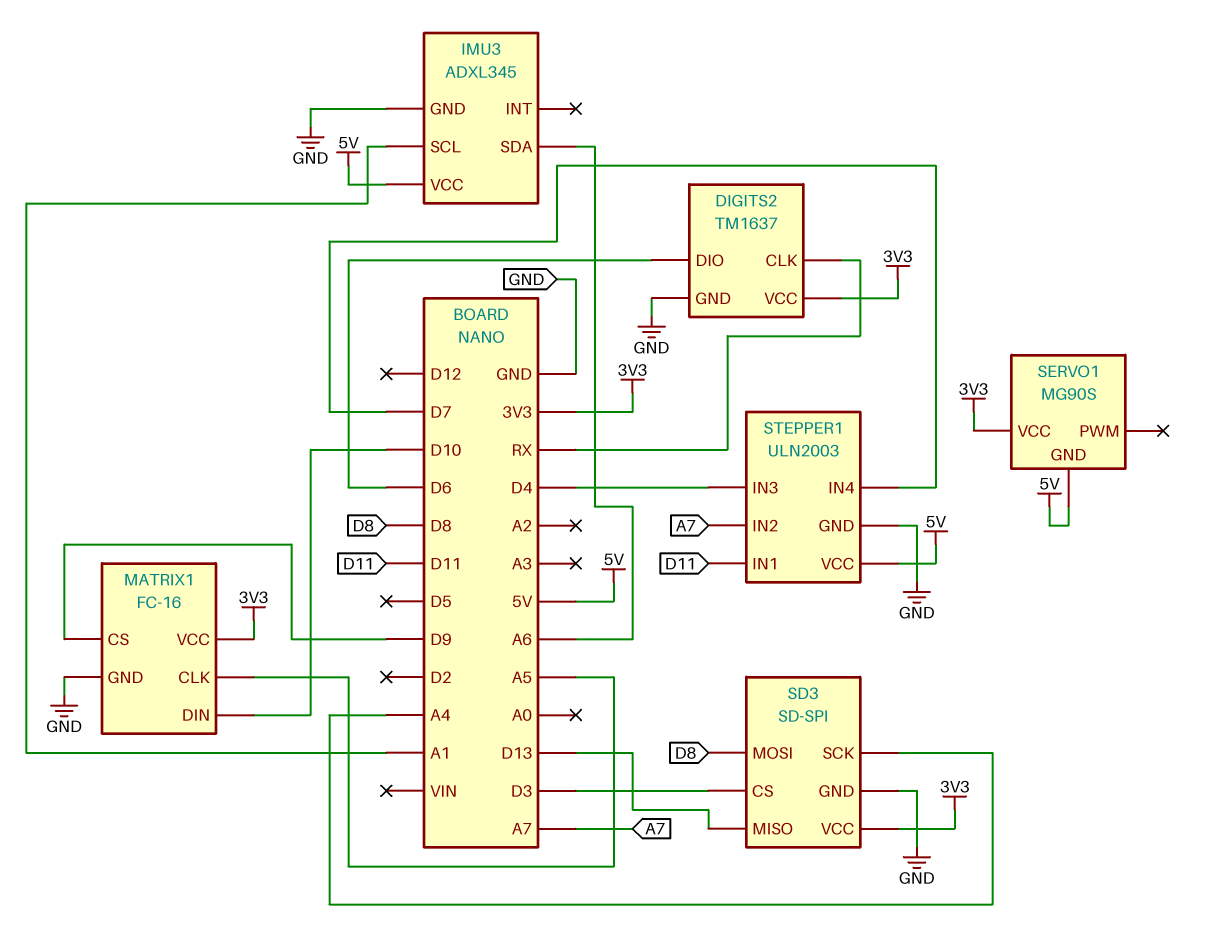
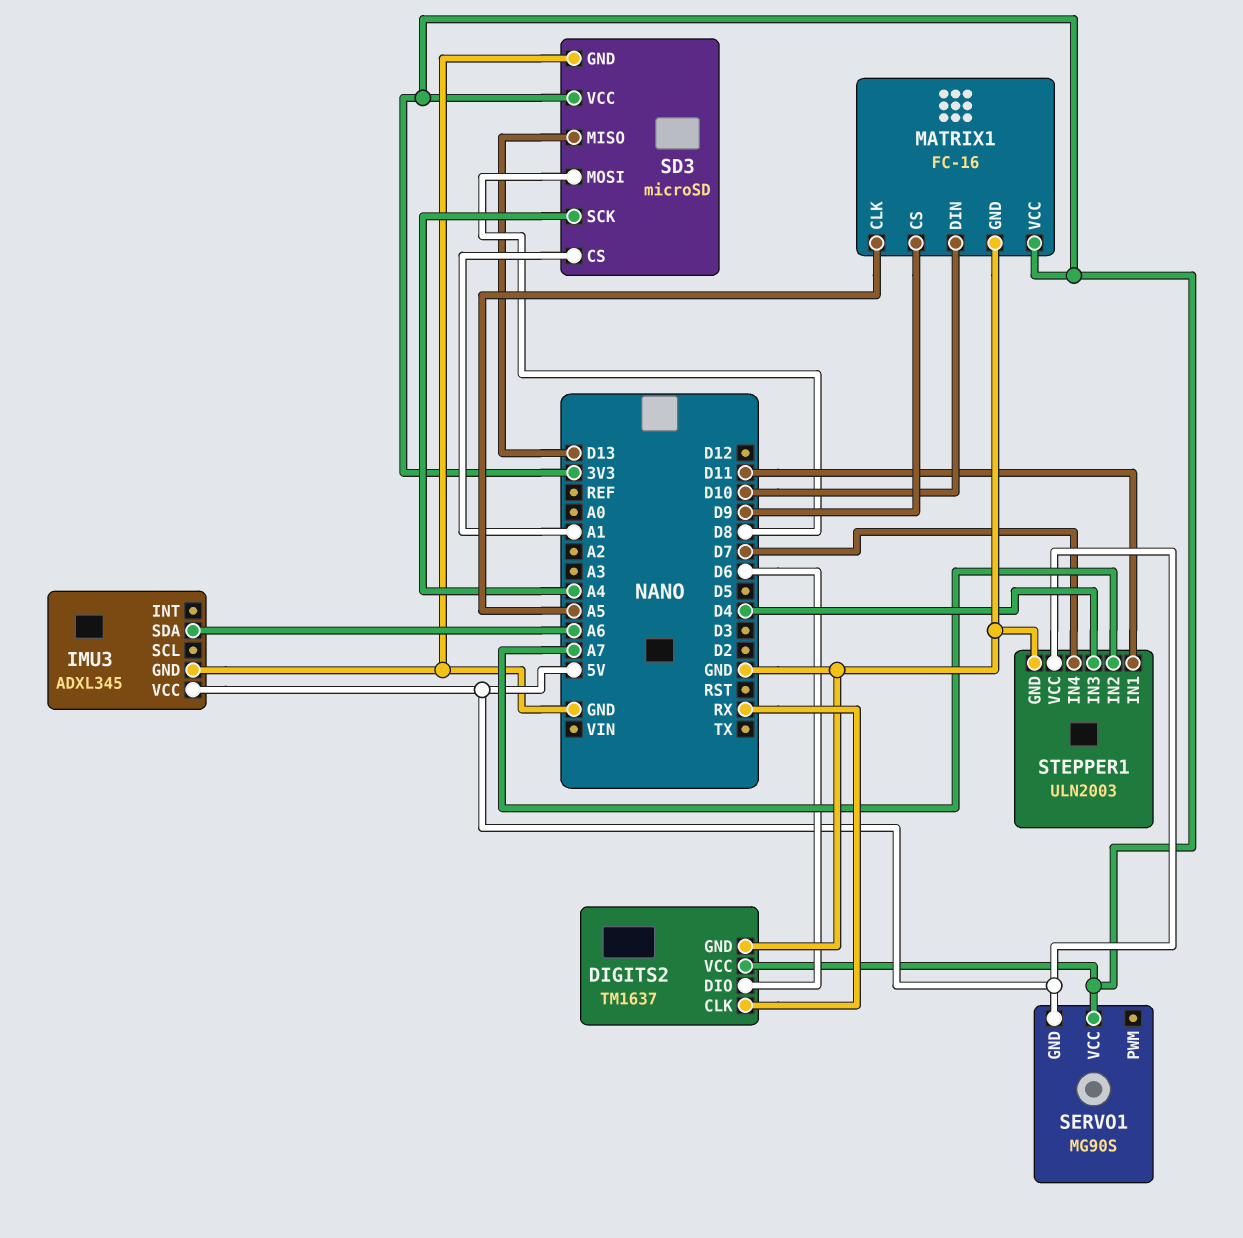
IMU3 pin SCL: A1 -> none
SD3: SD-SPI -> microSD
SD3 pin CS: D3 -> A1

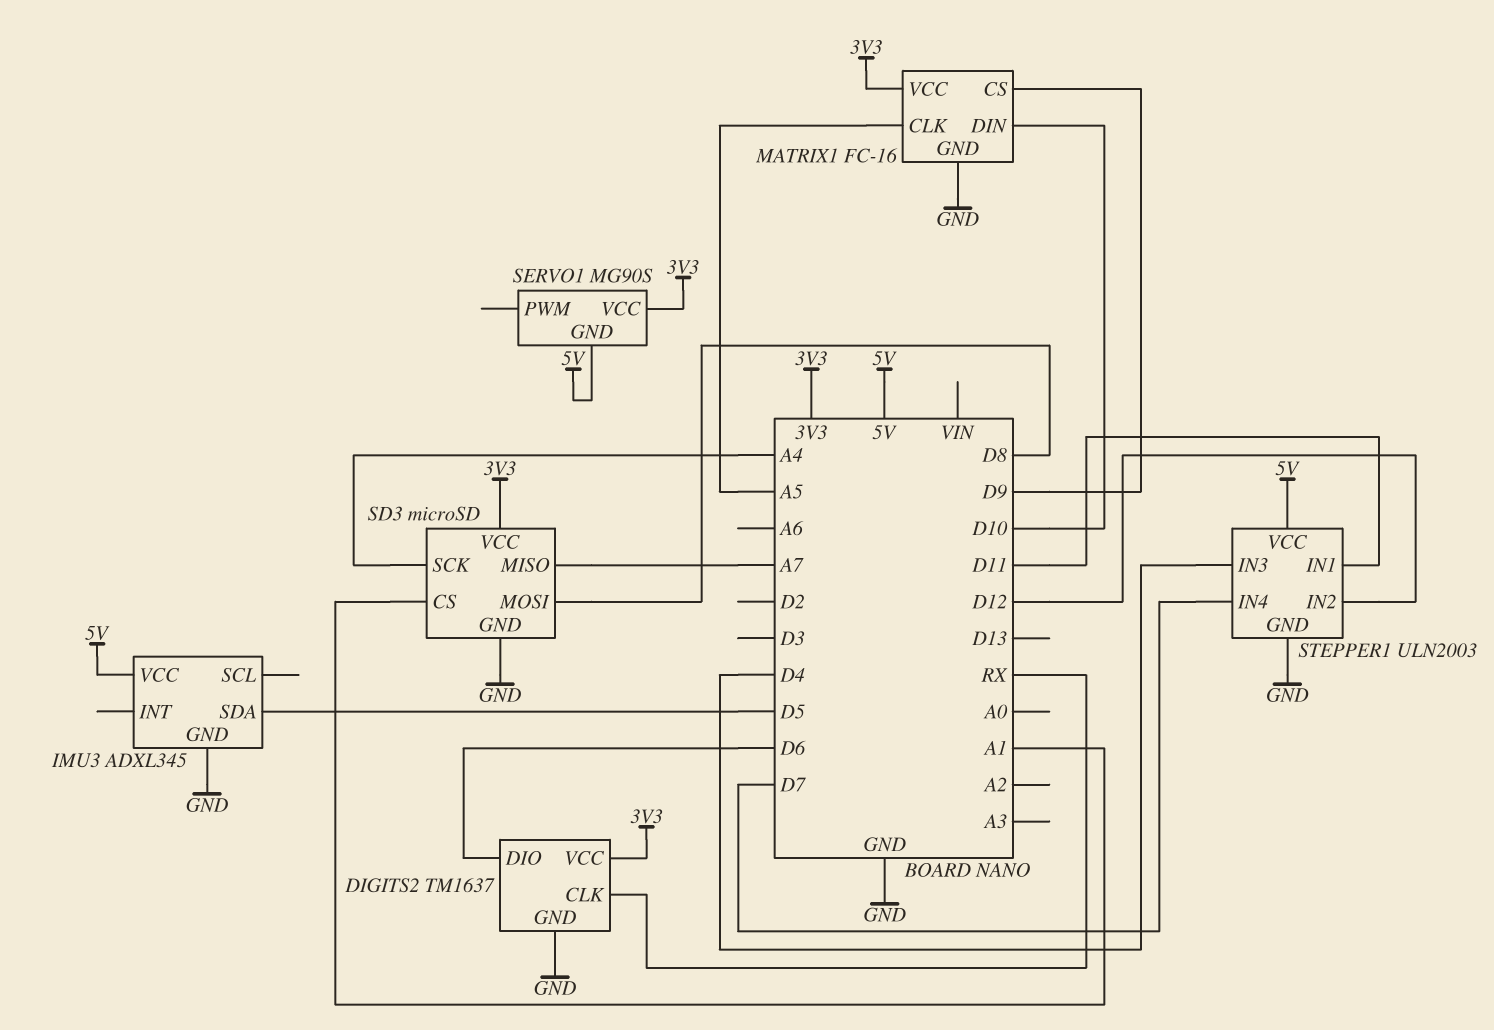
IMU3 pin SDA: A6 -> D5
SD3 pin MISO: D13 -> A7
STEPPER1 pin IN2: A7 -> D12

